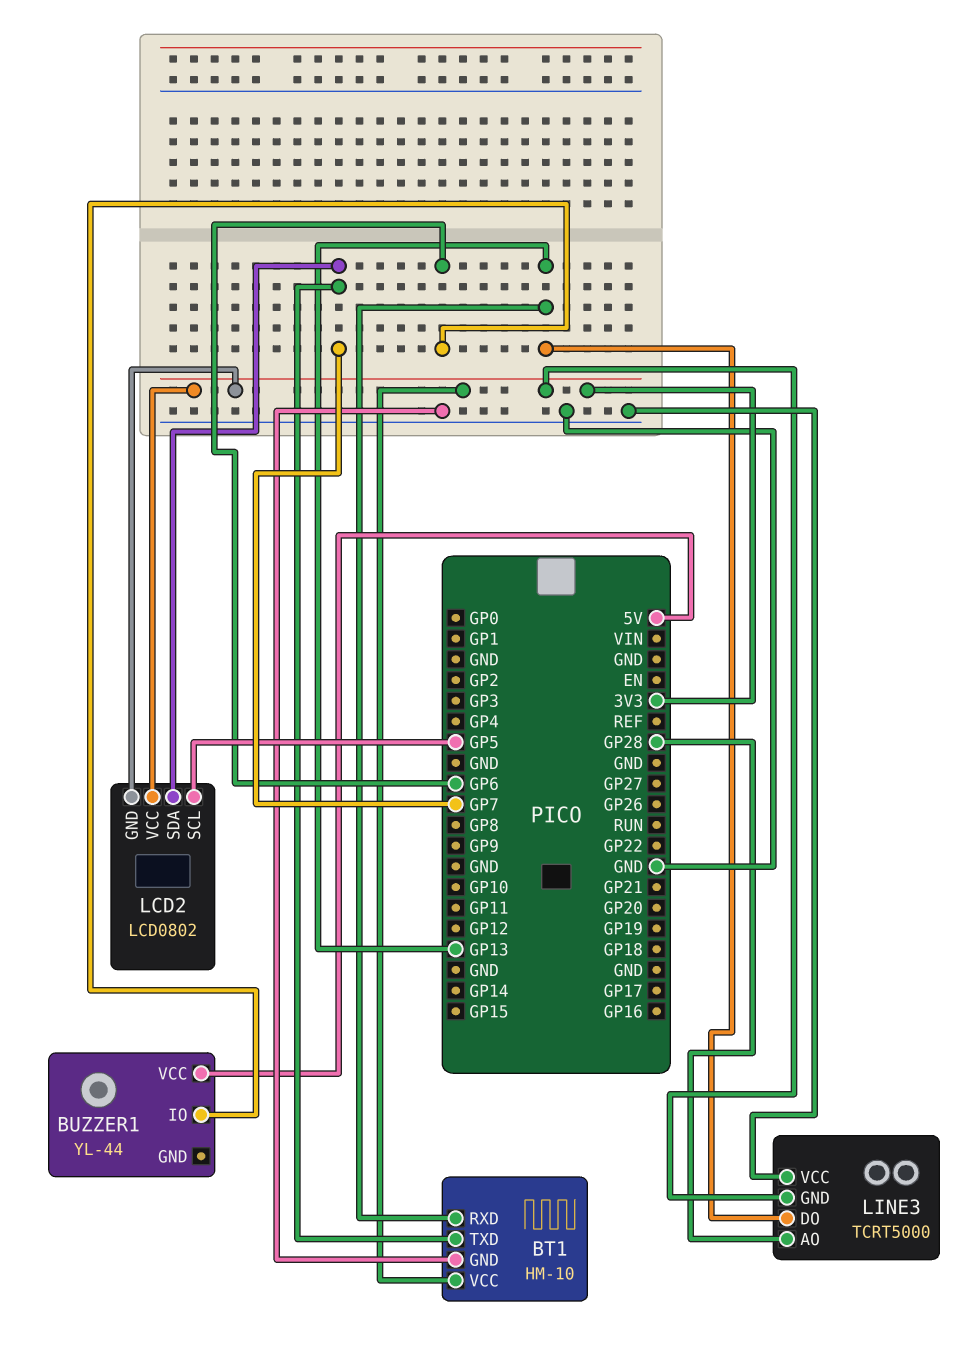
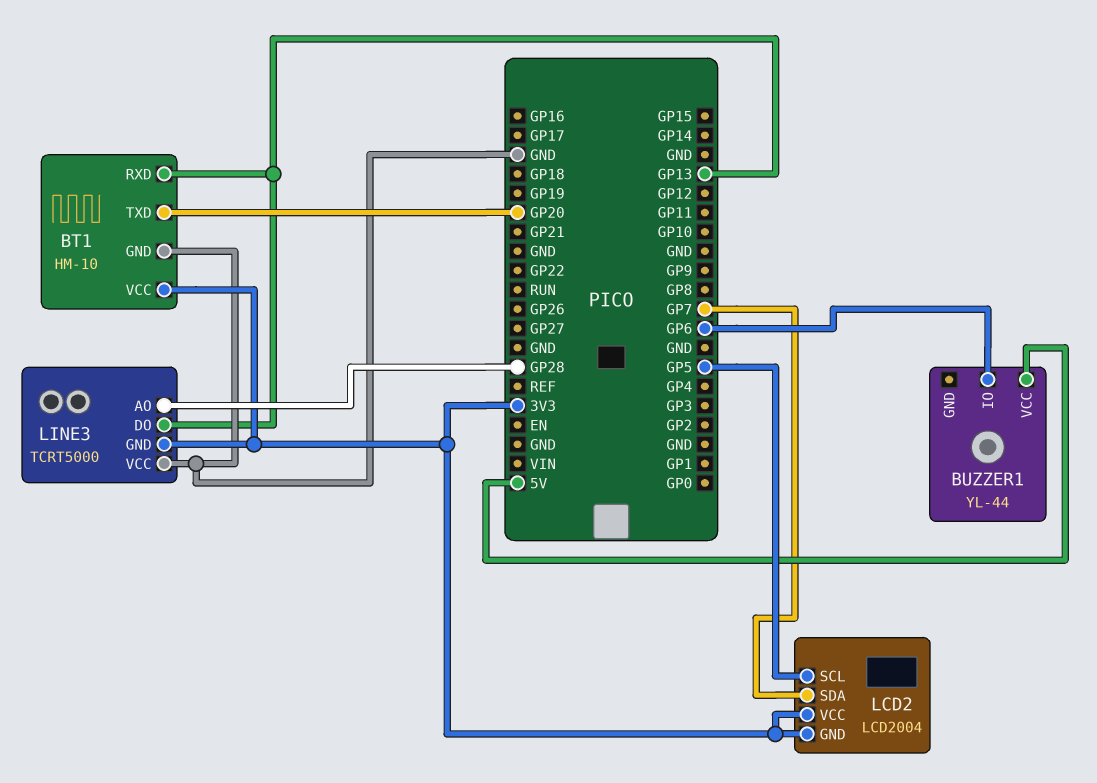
BT1 pin TXD: GP7 -> GP20
LCD2: LCD0802 -> LCD2004

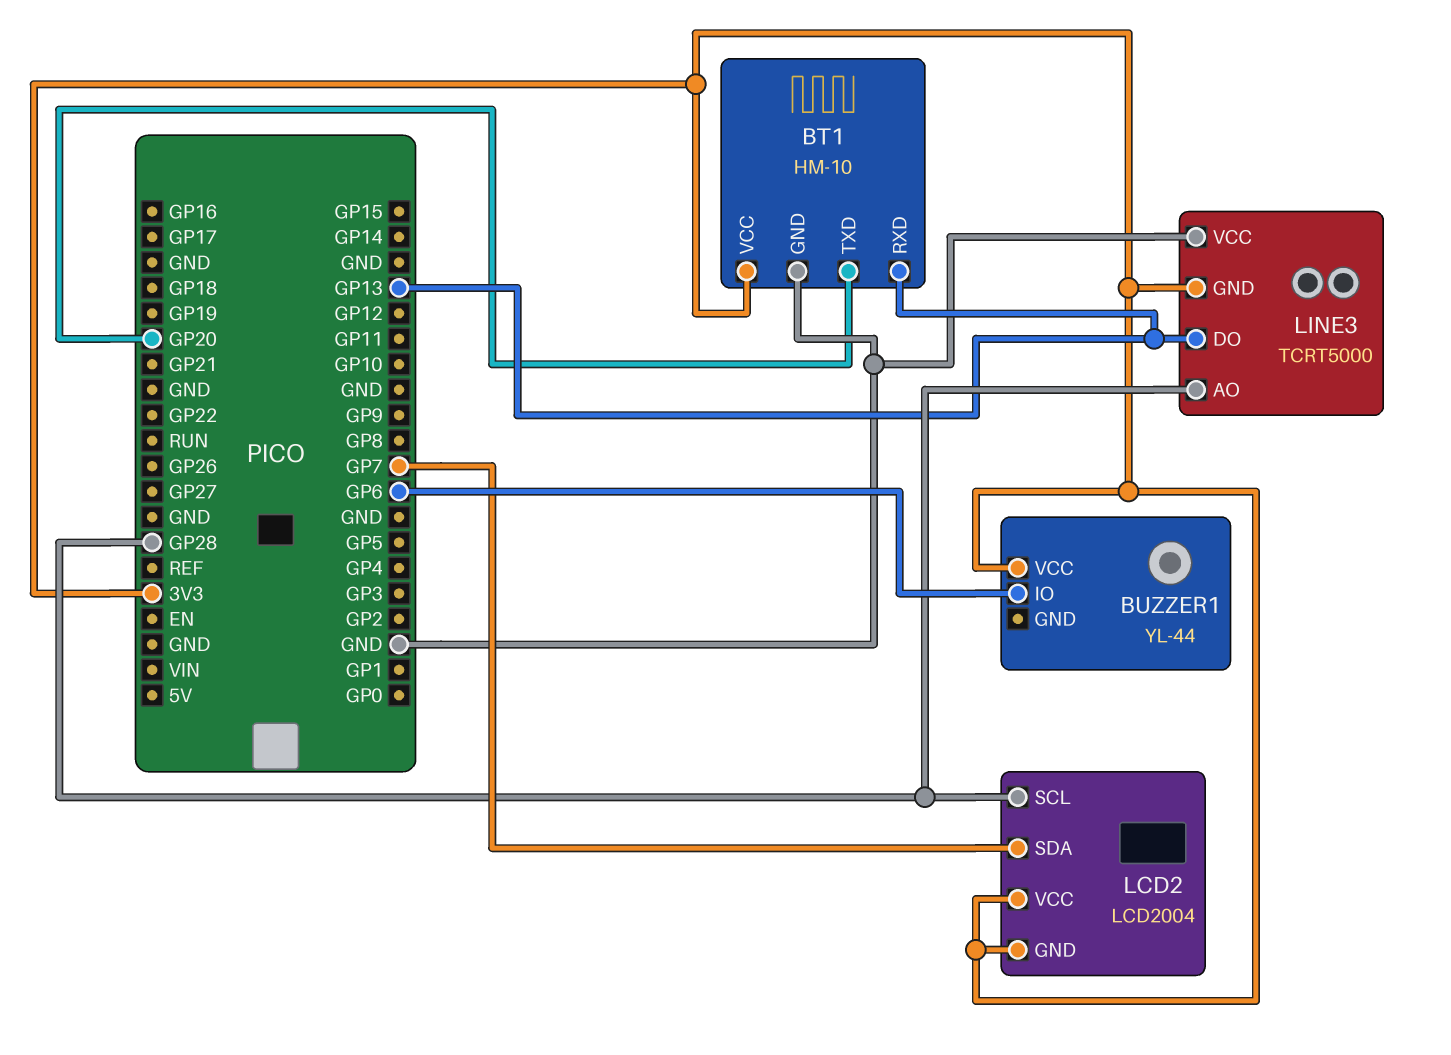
BUZZER1 pin VCC: 5V -> 3V3
LCD2 pin SCL: GP5 -> GP28

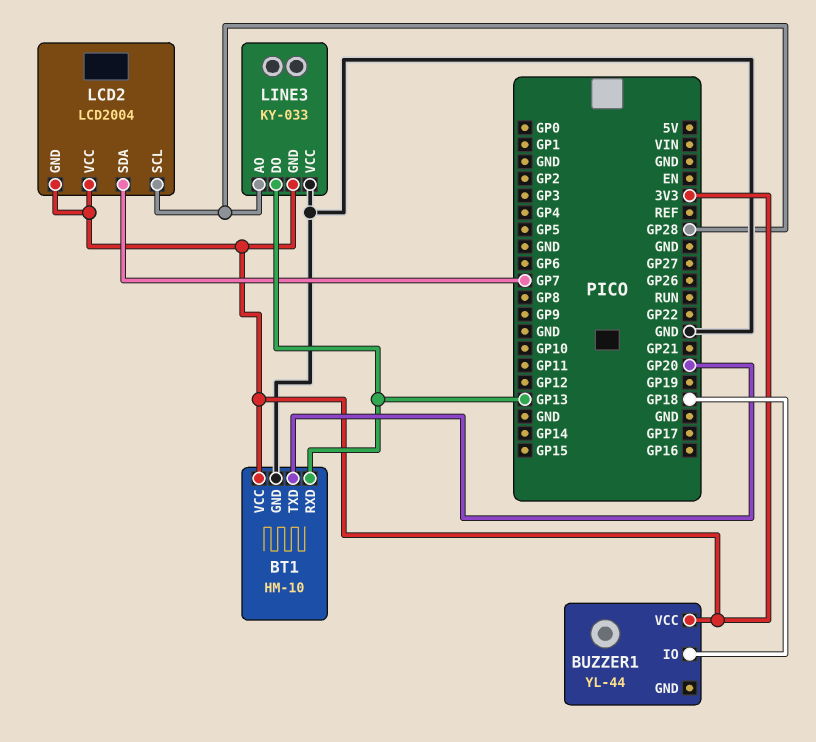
BUZZER1 pin IO: GP6 -> GP18
LINE3: TCRT5000 -> KY-033

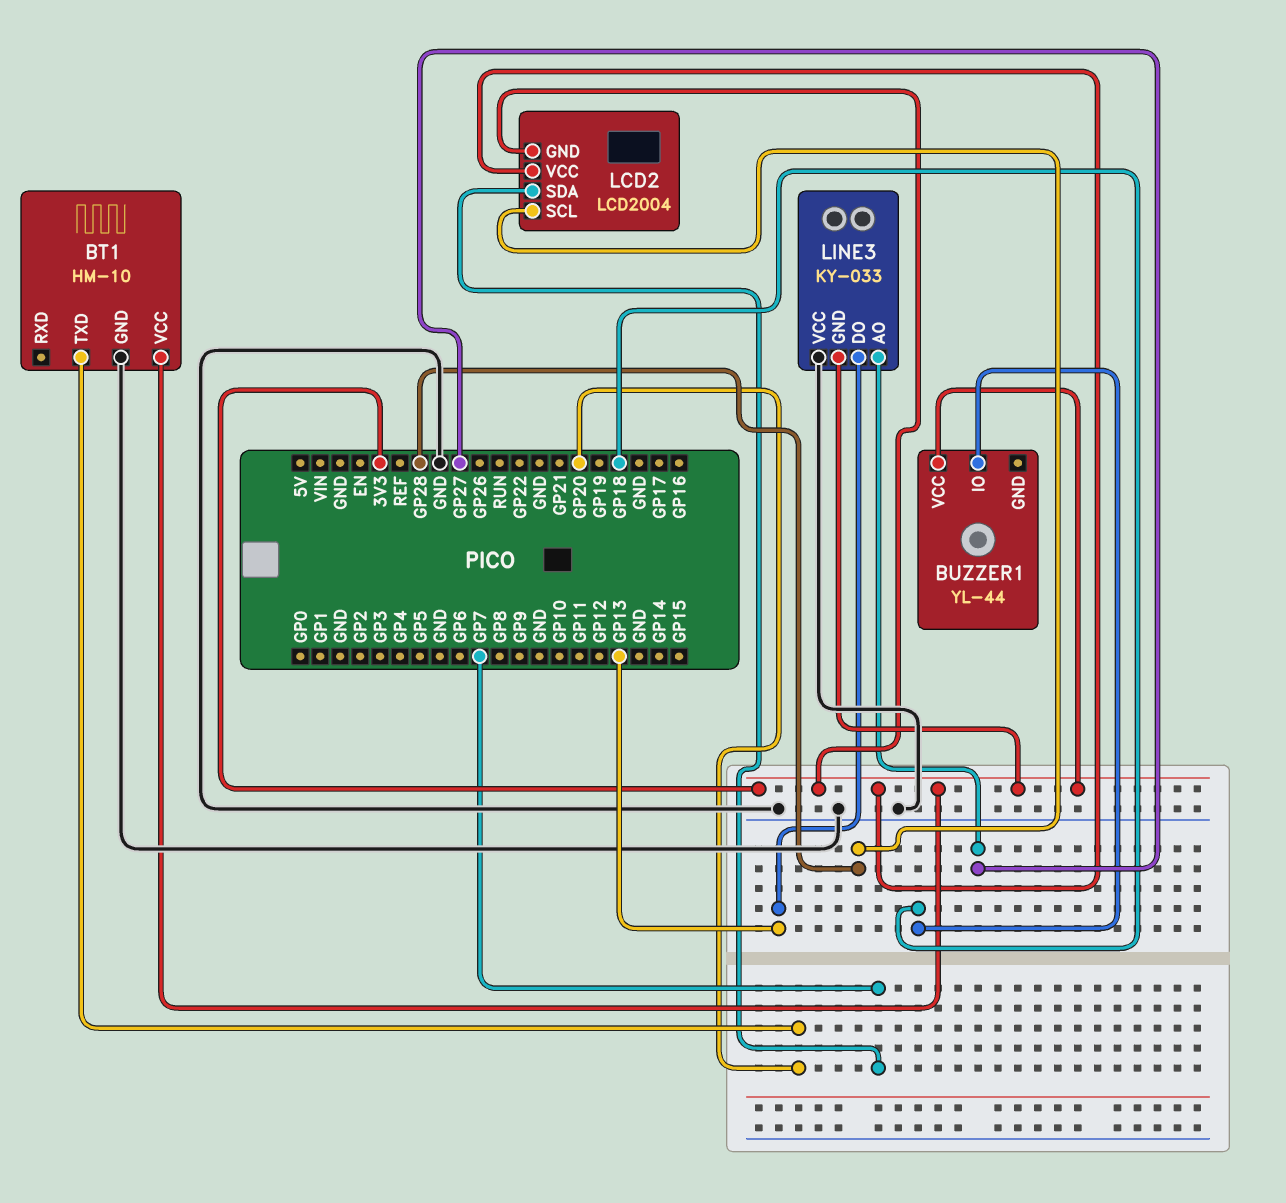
BT1 pin RXD: GP13 -> none
LINE3 pin AO: GP28 -> GP27

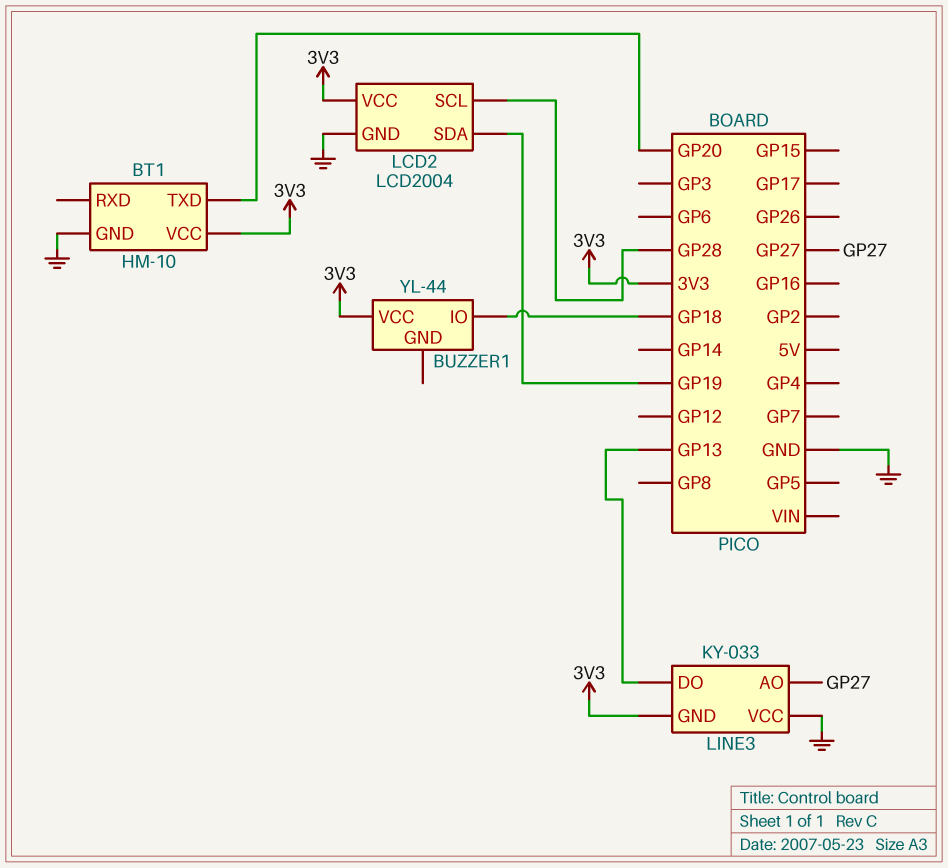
LCD2 pin GND: 3V3 -> GND
LCD2 pin SDA: GP7 -> GP19

